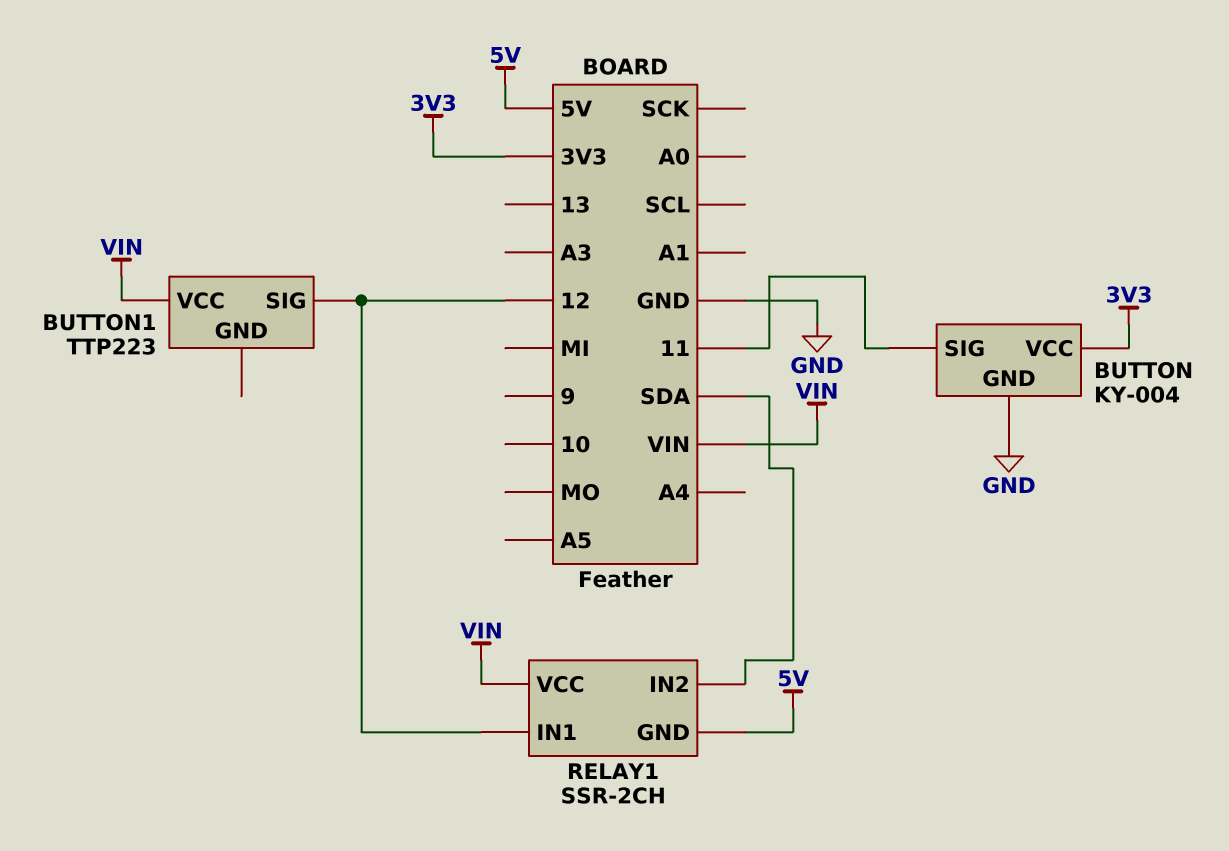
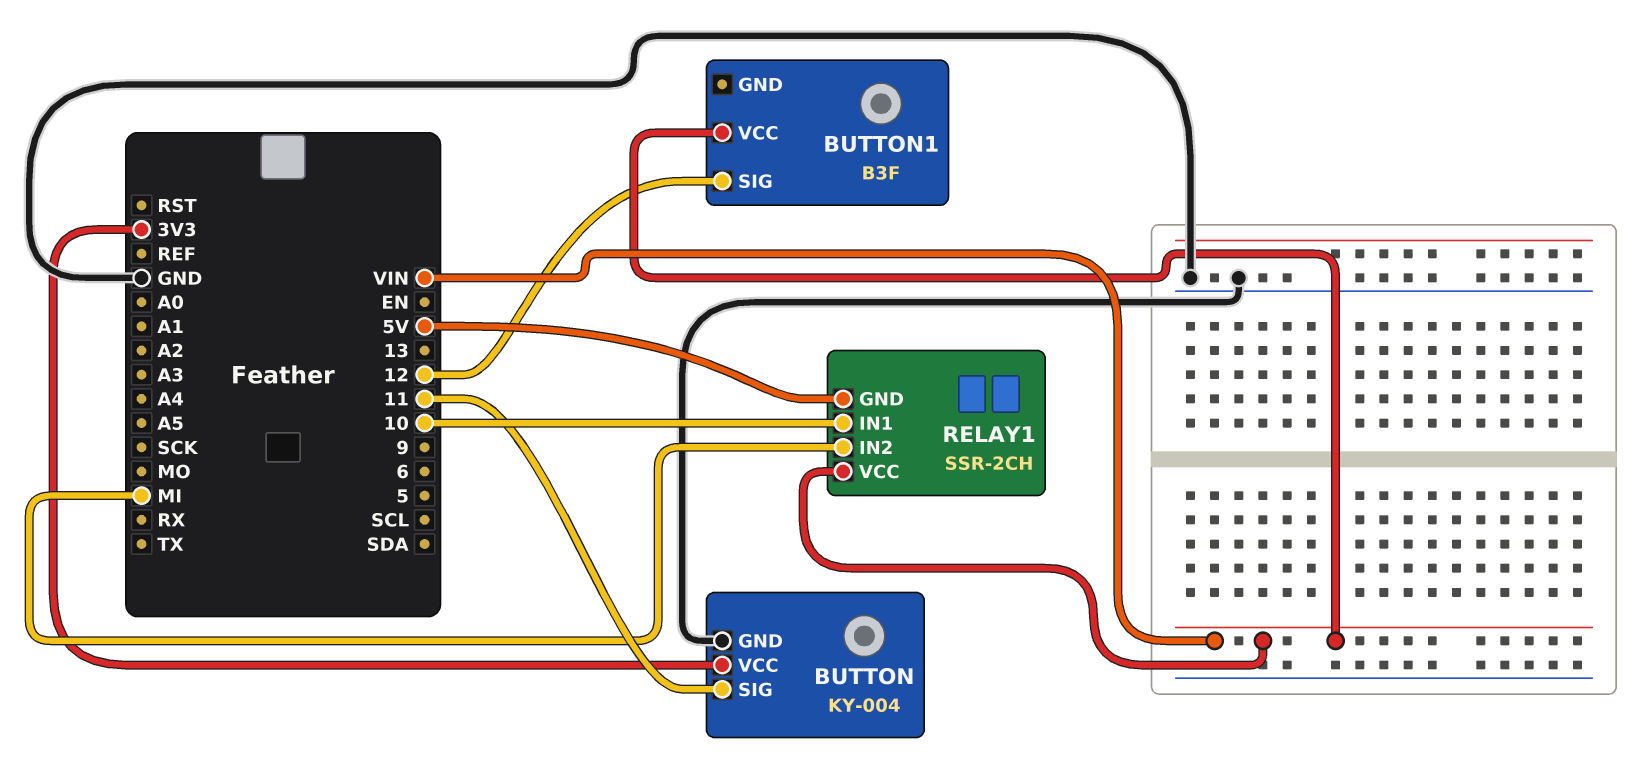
BUTTON1: TTP223 -> B3F
RELAY1 pin IN1: 12 -> 10
RELAY1 pin IN2: SDA -> MI

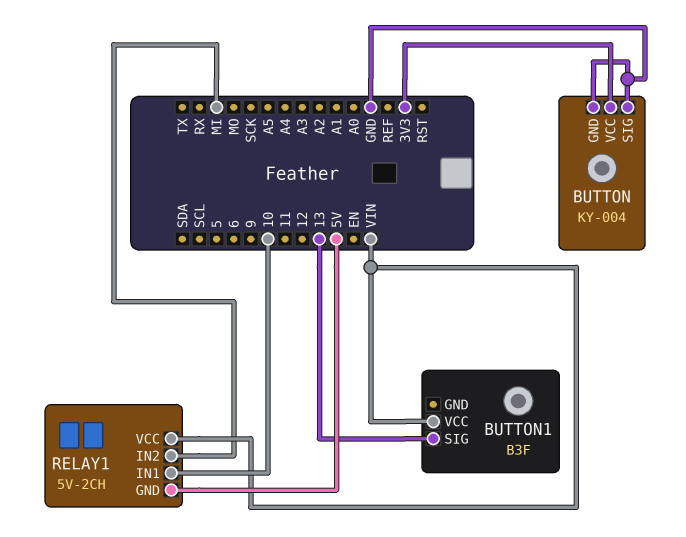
BUTTON pin SIG: 11 -> GND
BUTTON1 pin SIG: 12 -> 13
RELAY1: SSR-2CH -> 5V-2CH

